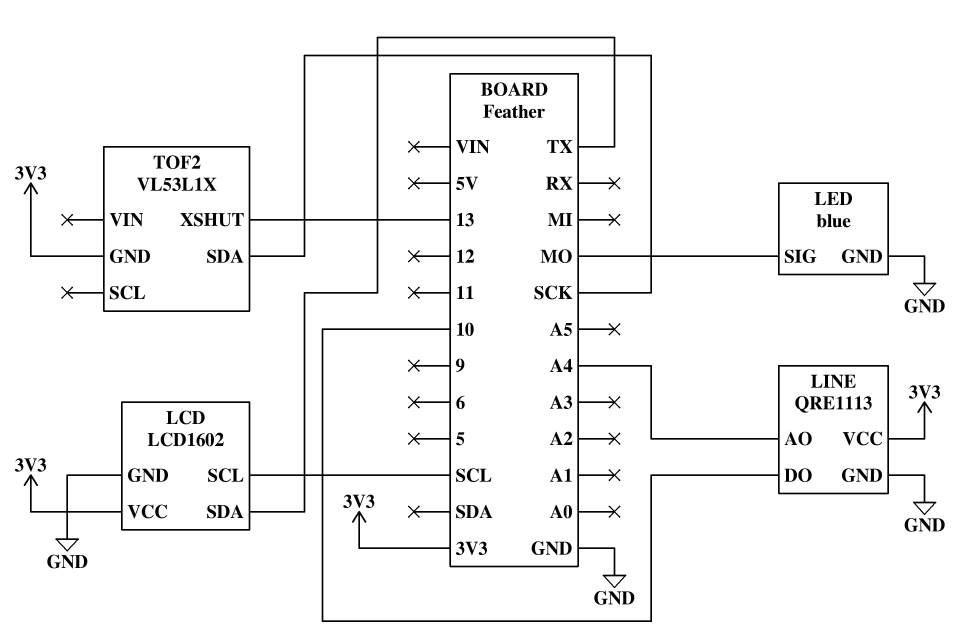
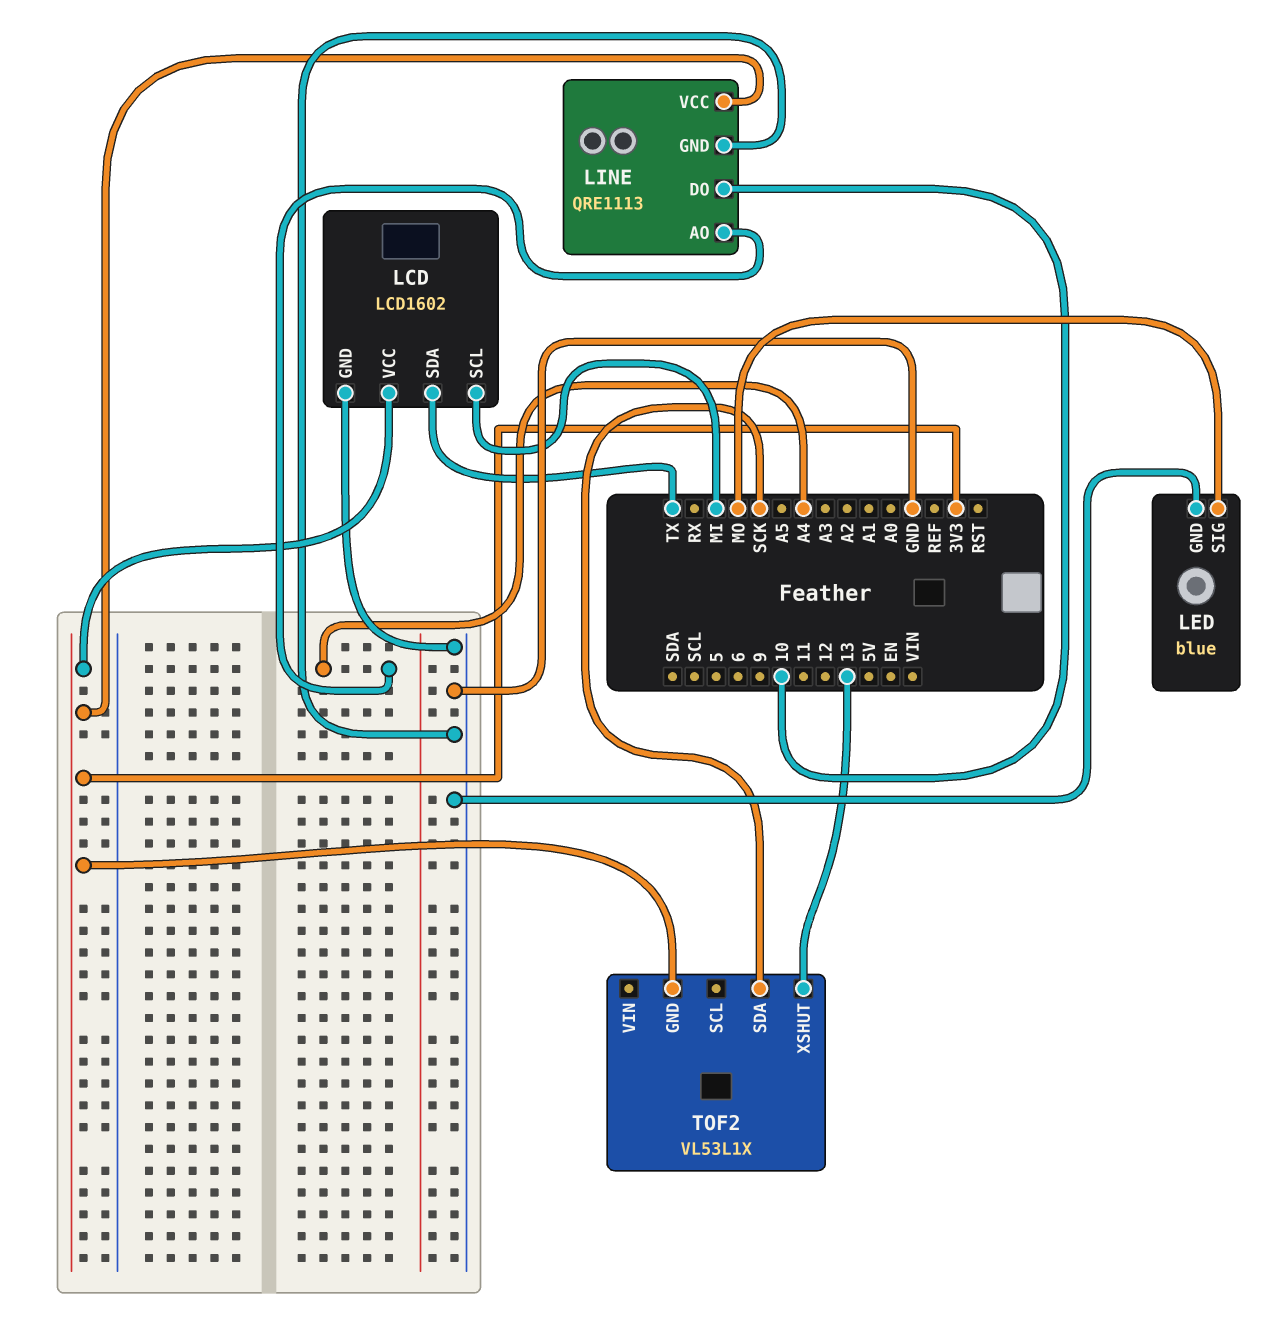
LCD pin SCL: SCL -> MI

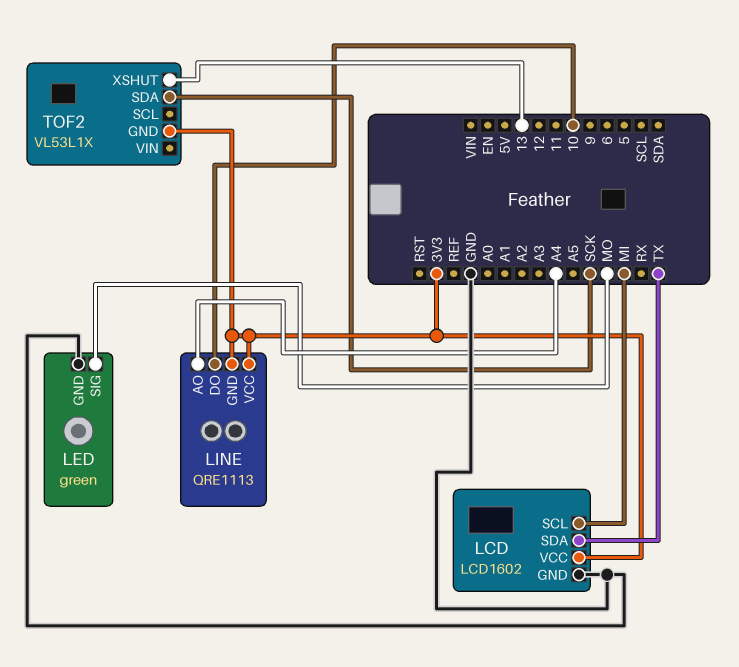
LED: blue -> green
LINE pin GND: GND -> 3V3

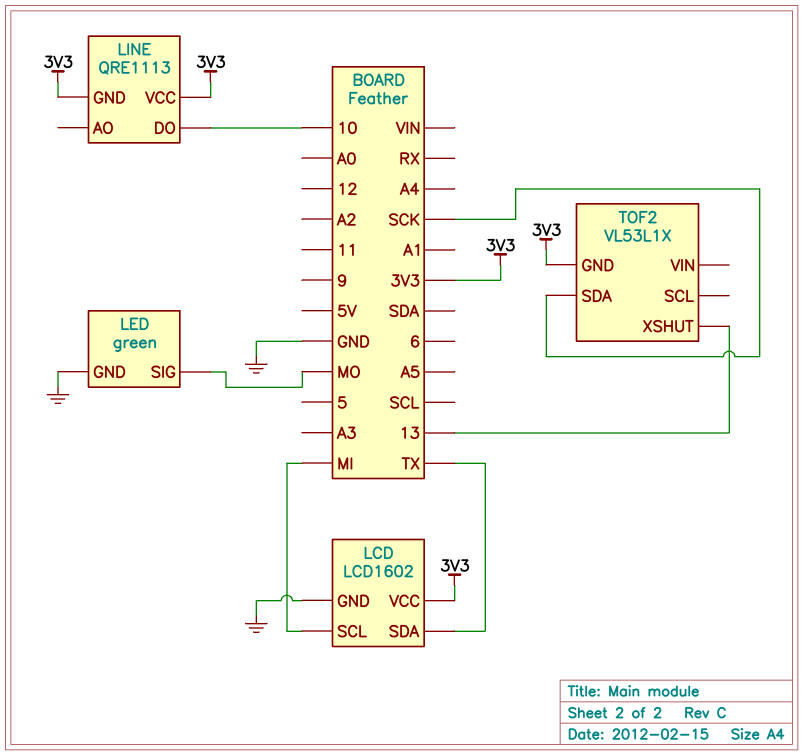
LINE pin AO: A4 -> none

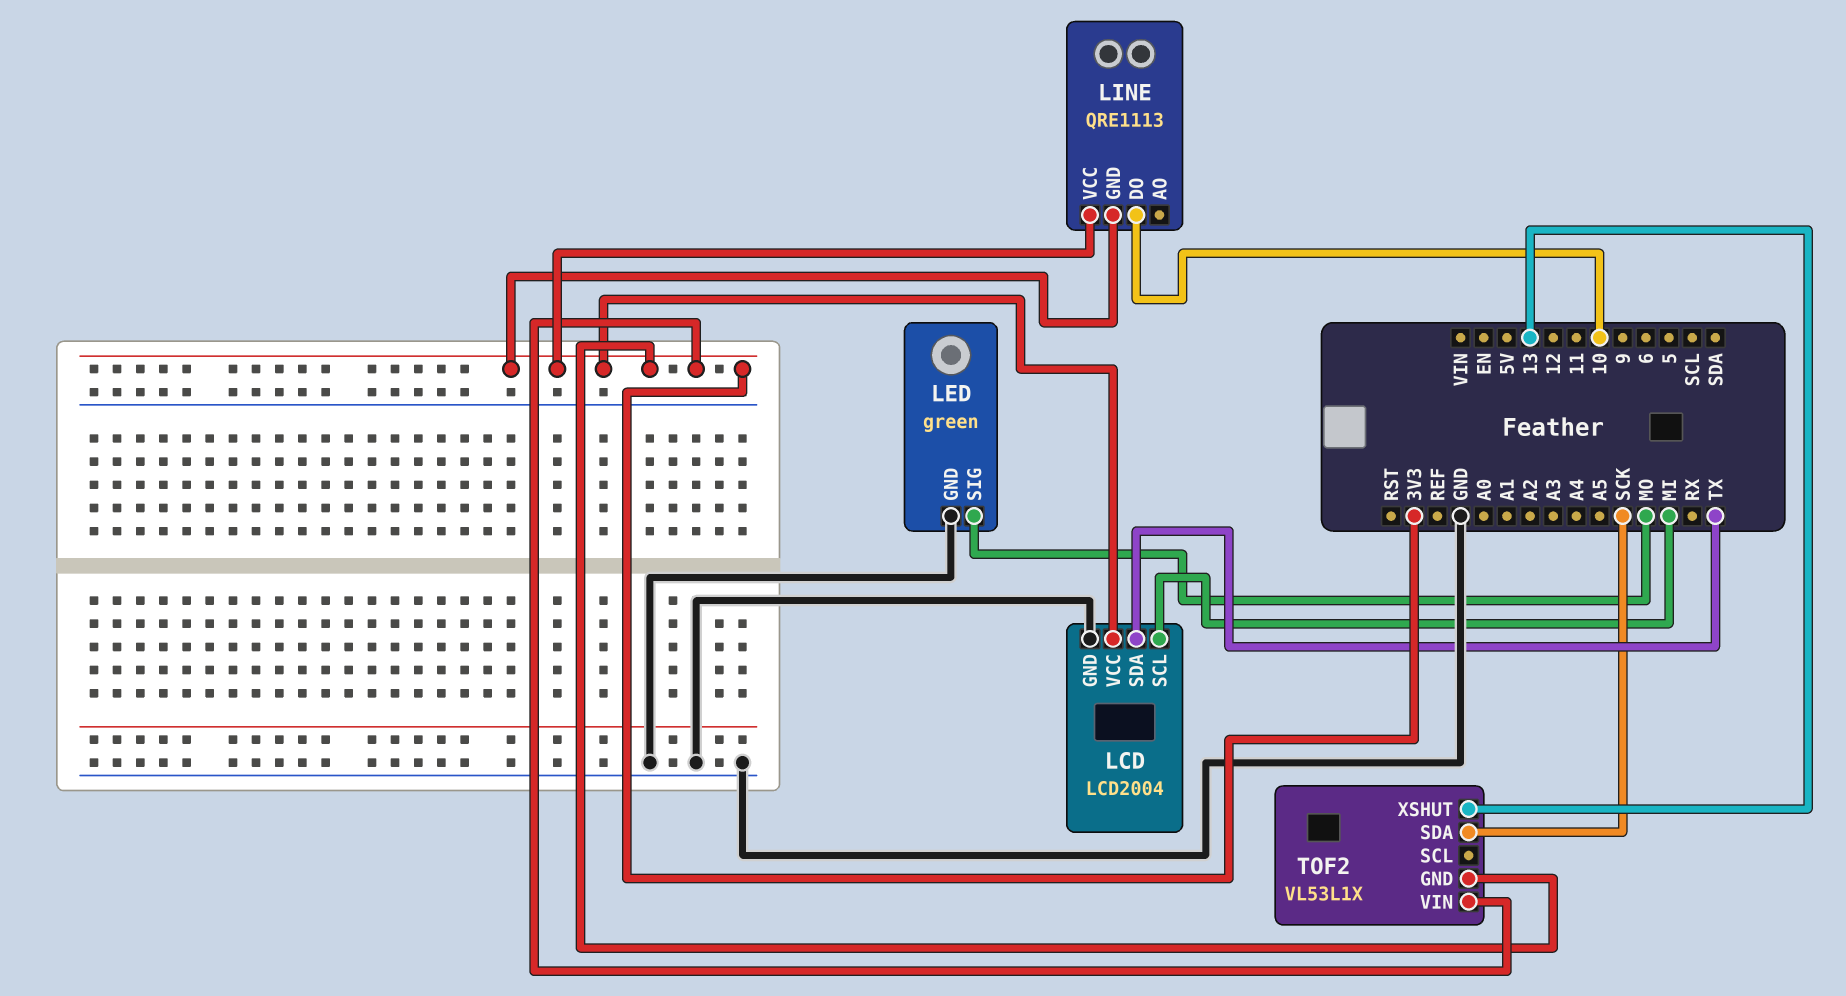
LCD: LCD1602 -> LCD2004
TOF2 pin VIN: none -> 3V3

